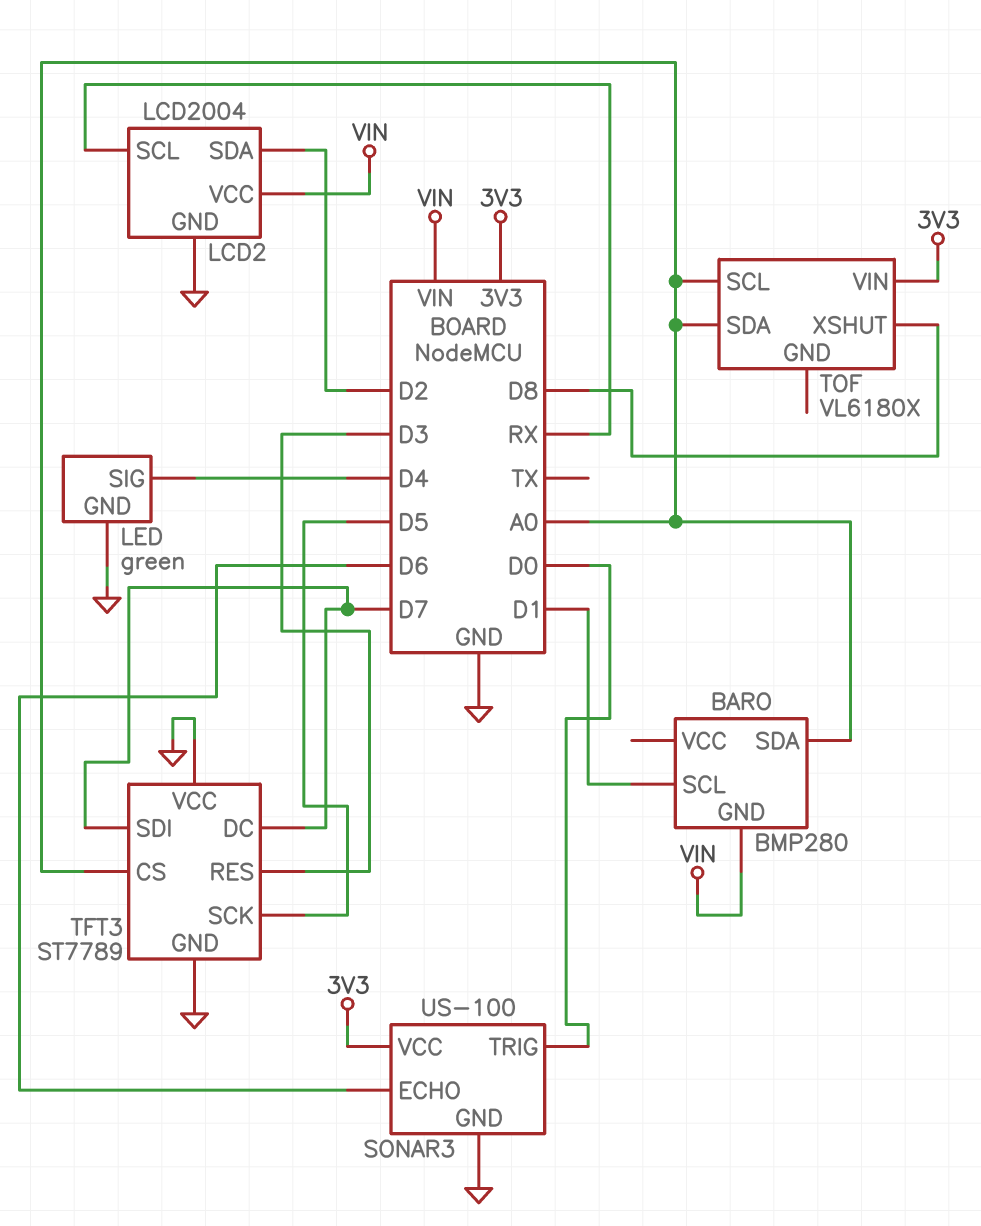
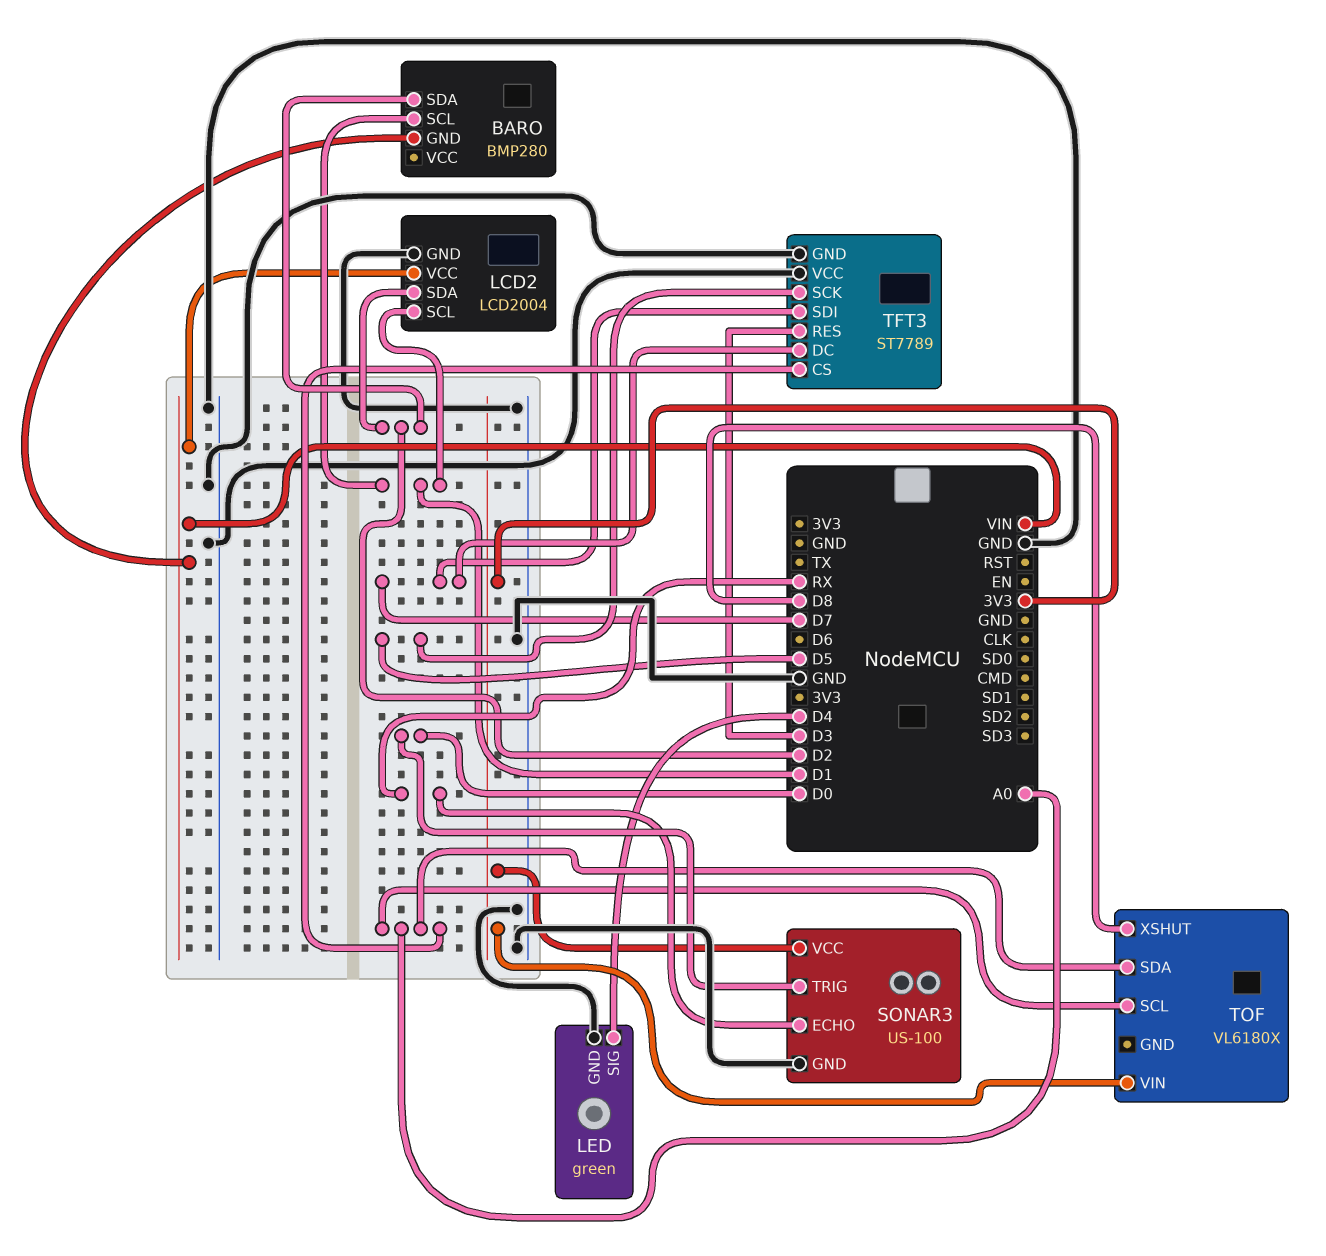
BARO pin SDA: A0 -> D2
LCD2 pin SCL: RX -> D1
SONAR3 pin ECHO: D6 -> RX

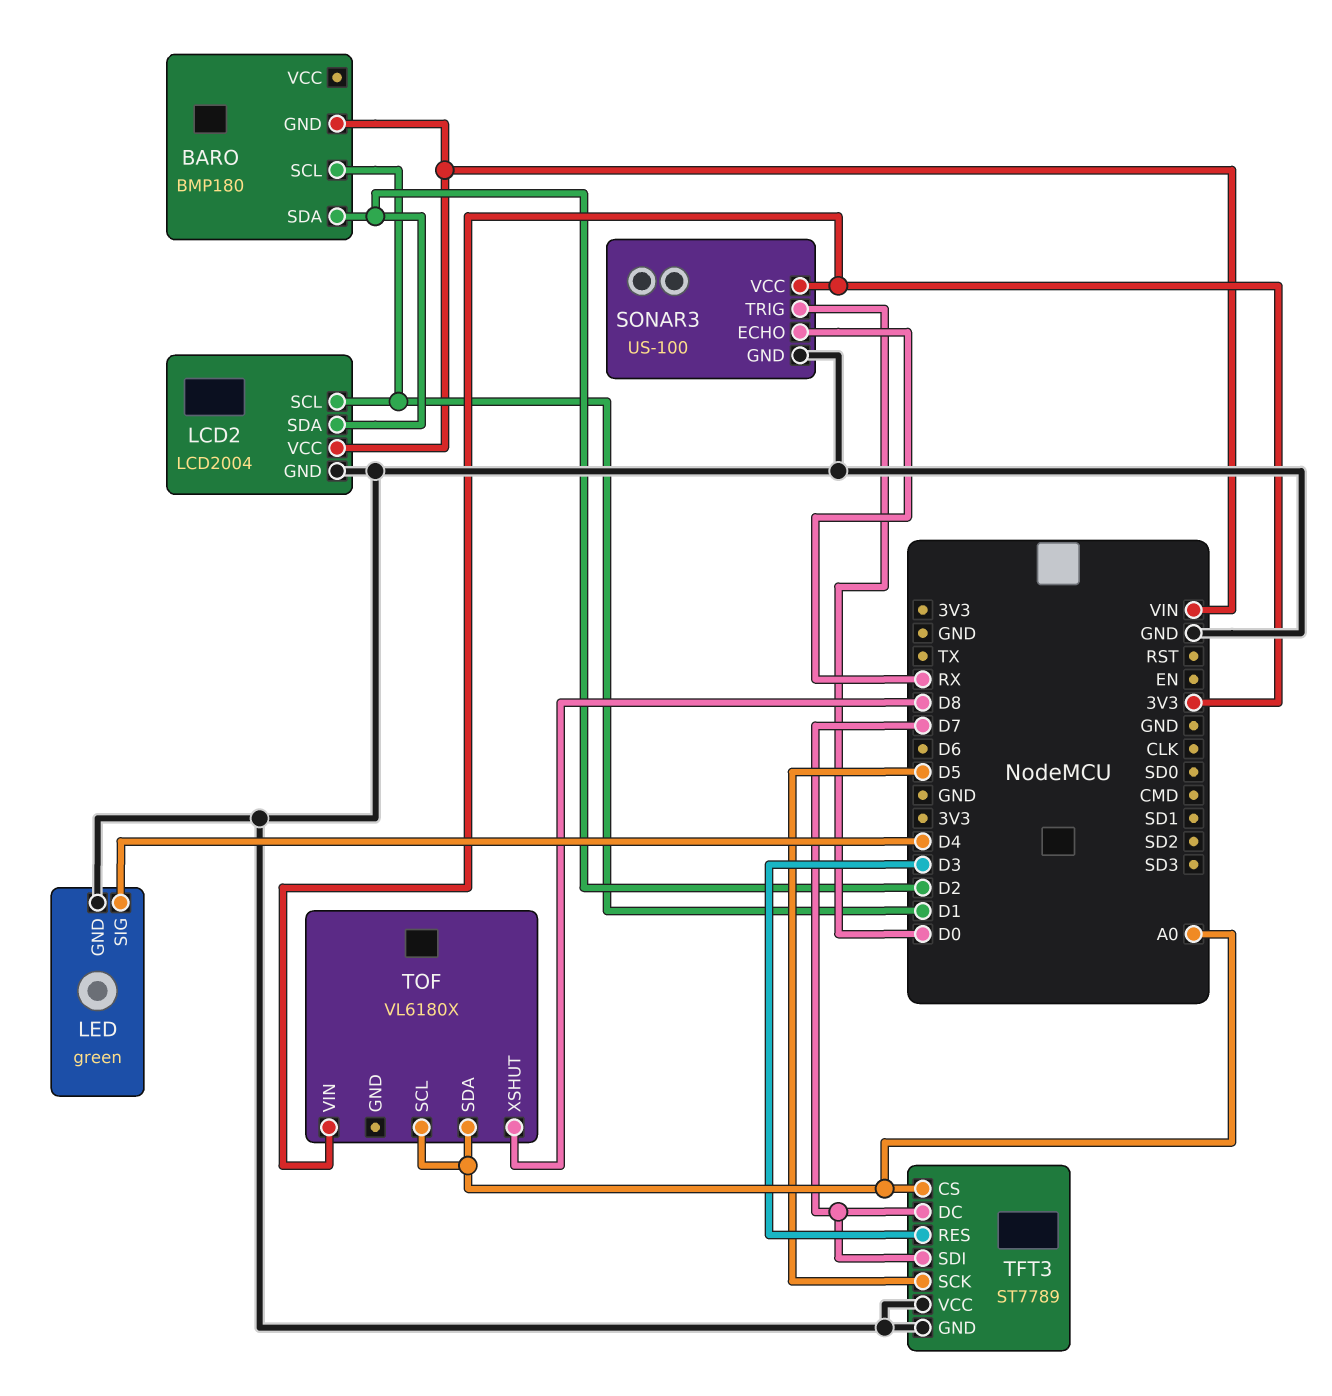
BARO: BMP280 -> BMP180

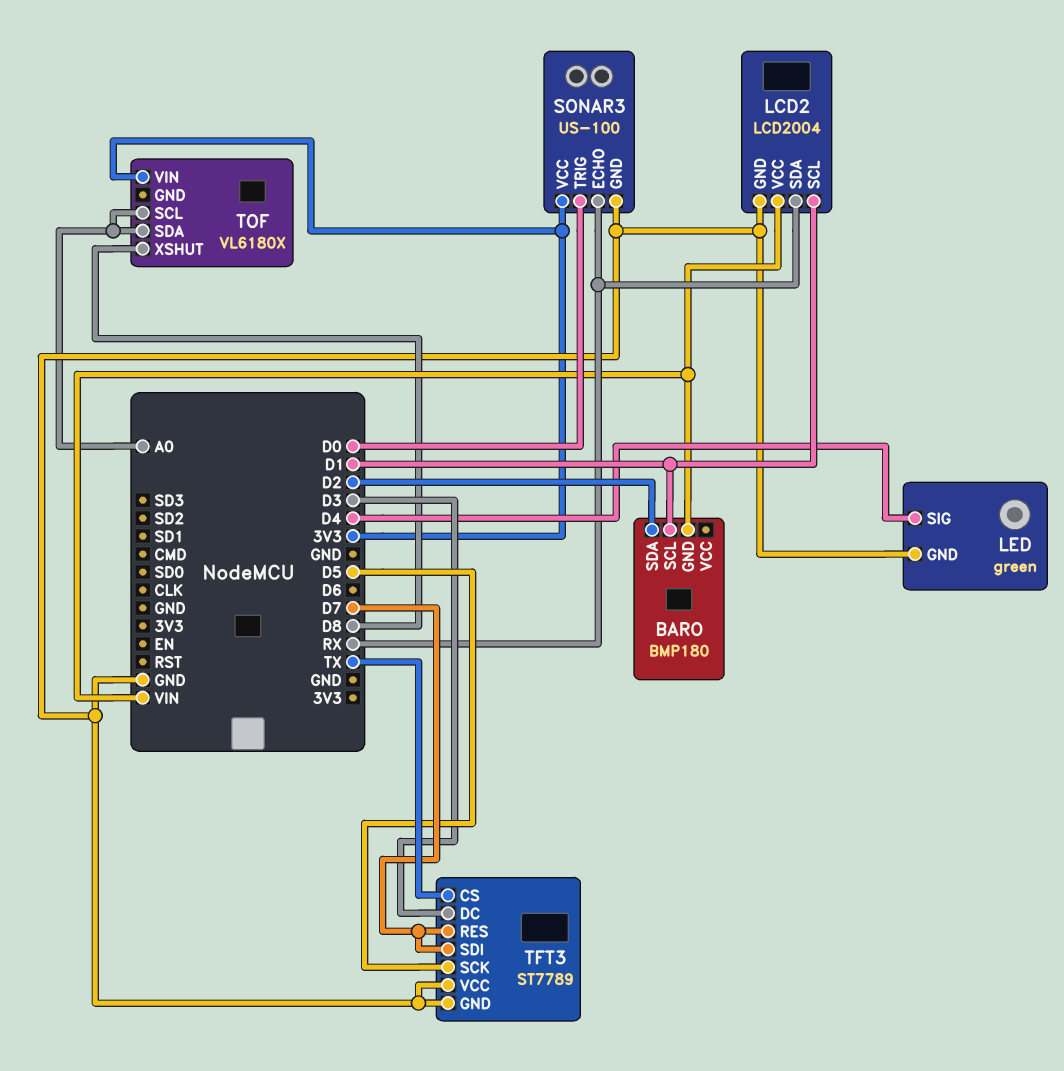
LCD2 pin SDA: D2 -> RX
TFT3 pin CS: A0 -> TX
TFT3 pin DC: D7 -> D3
TFT3 pin RES: D3 -> D7

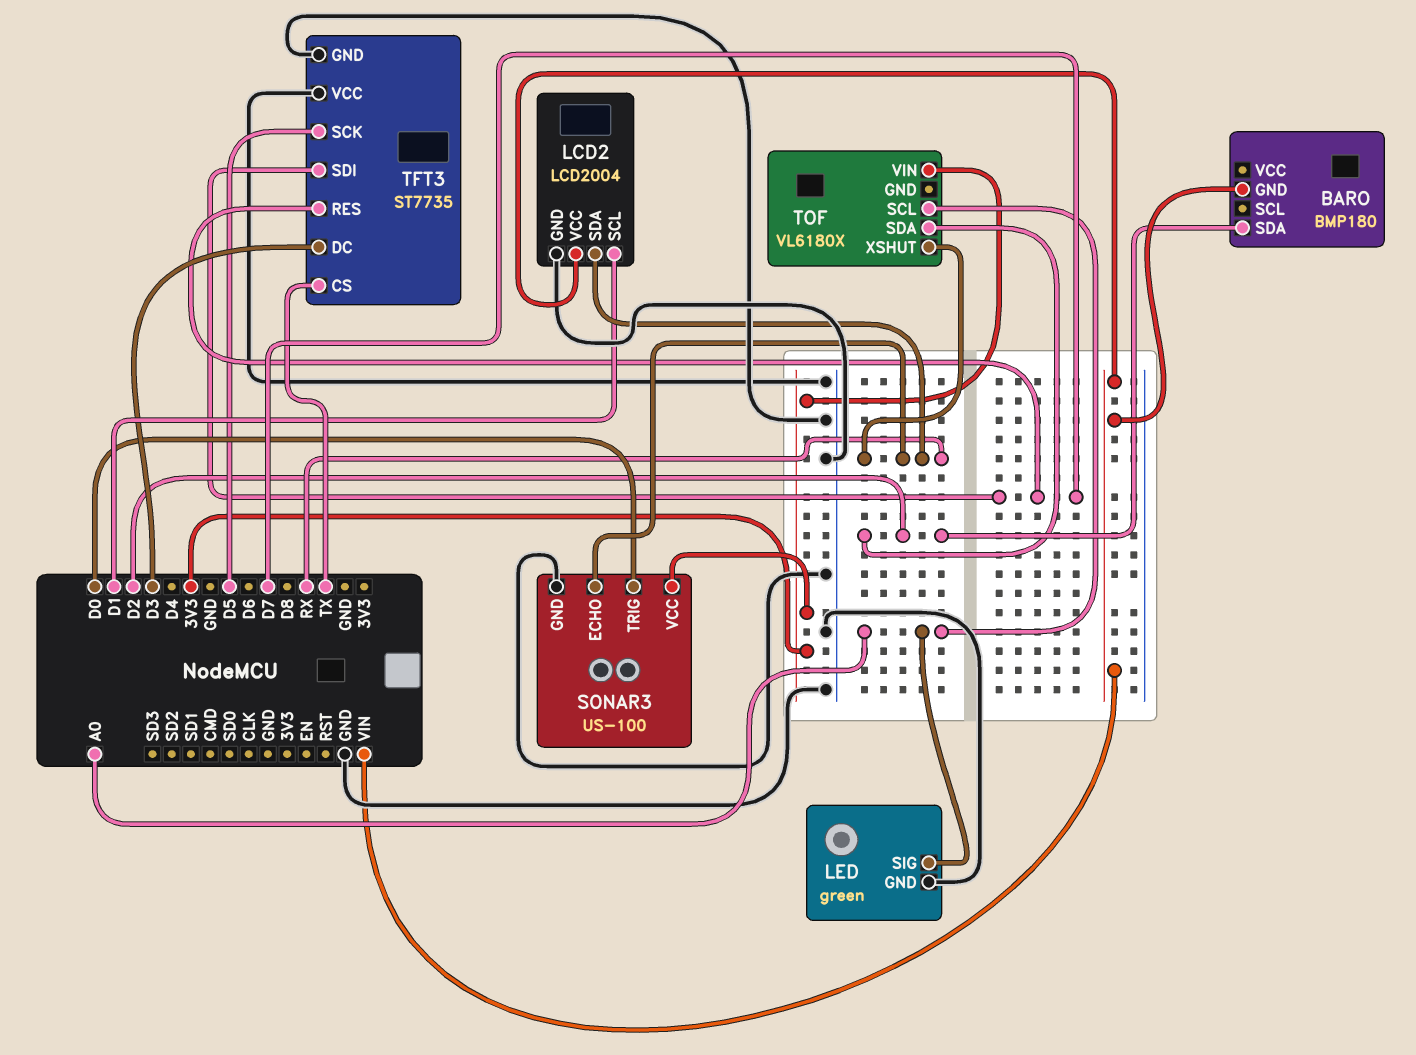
BARO pin SCL: D1 -> none
LED pin SIG: D4 -> A0
TFT3: ST7789 -> ST7735
TOF pin SDA: A0 -> D2
TOF pin XSHUT: D8 -> RX

